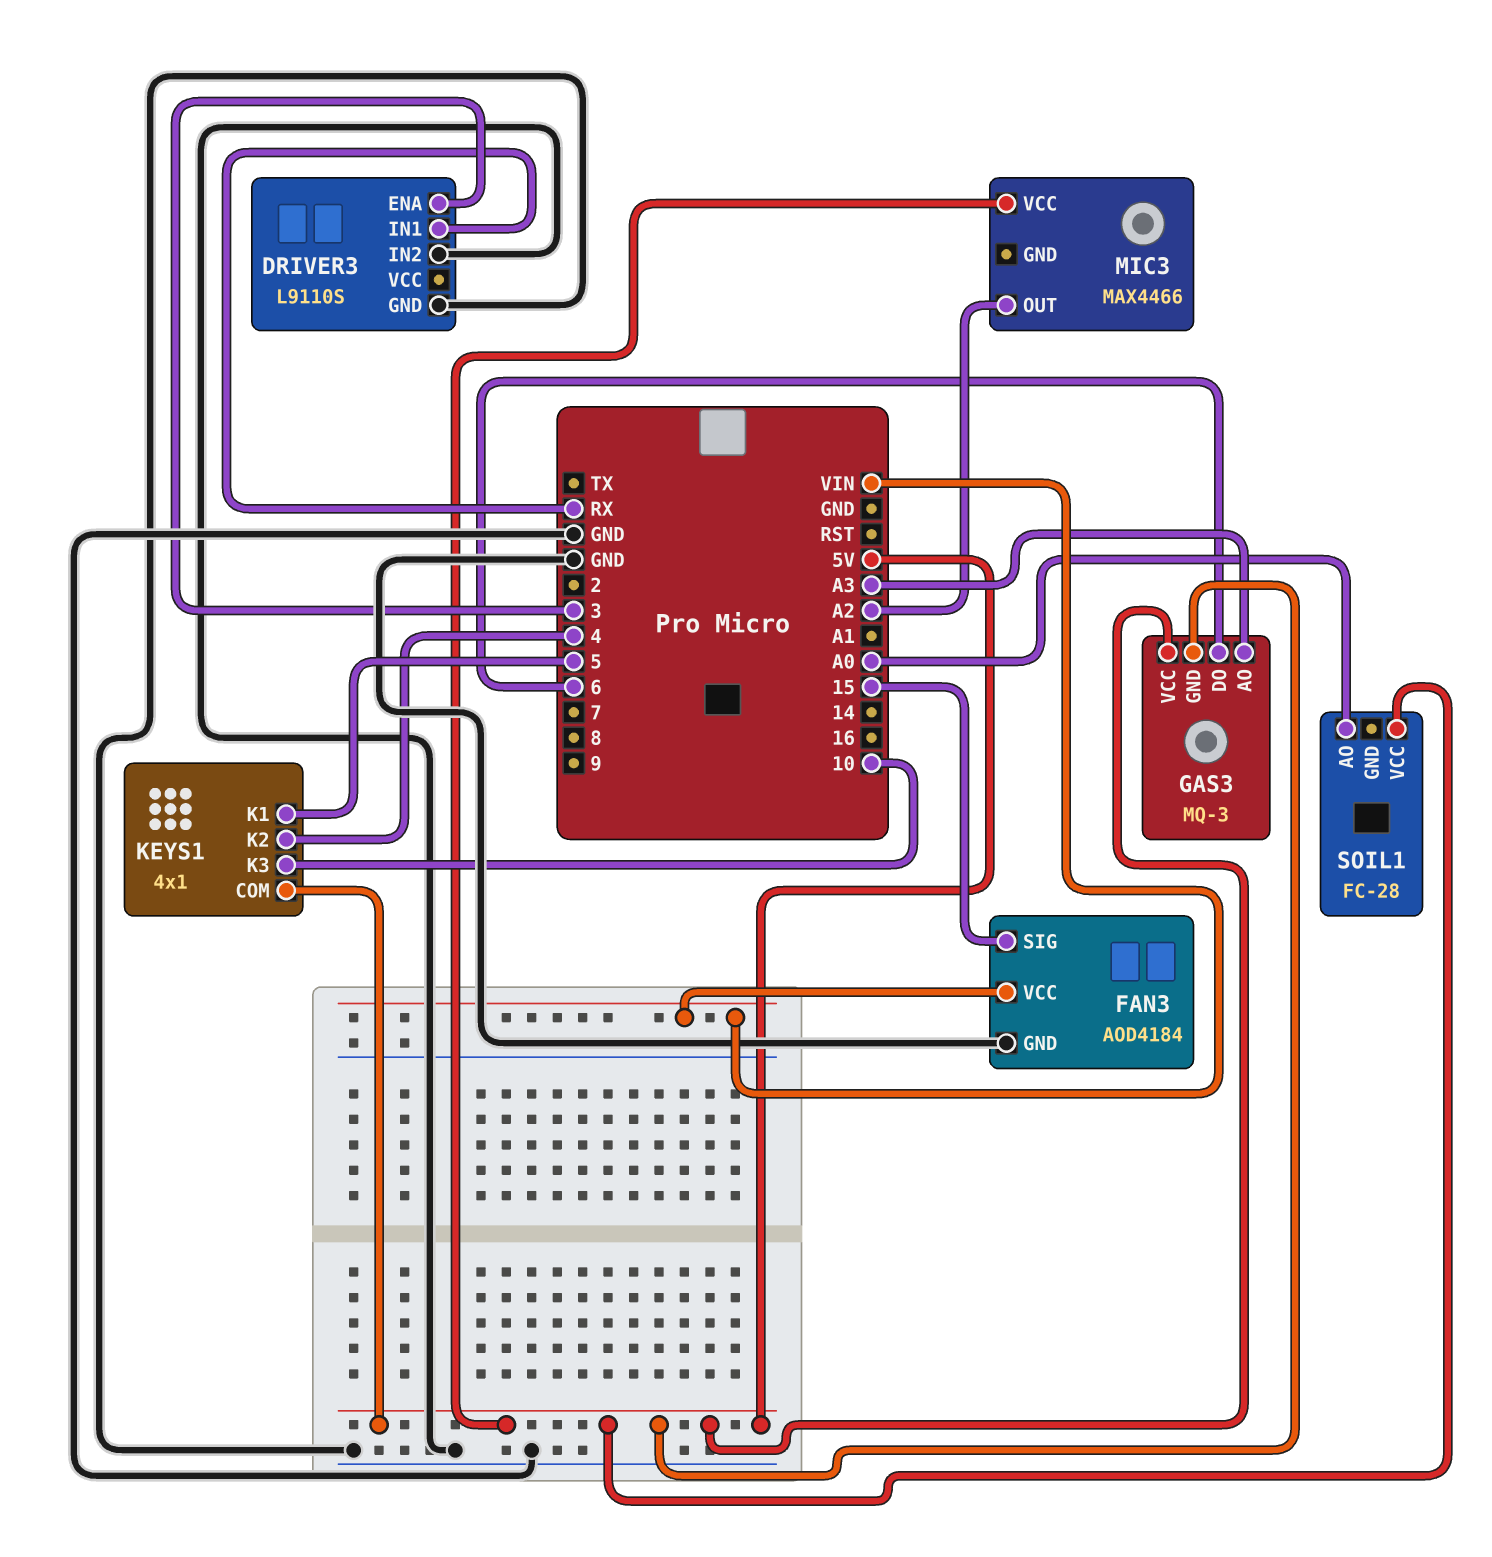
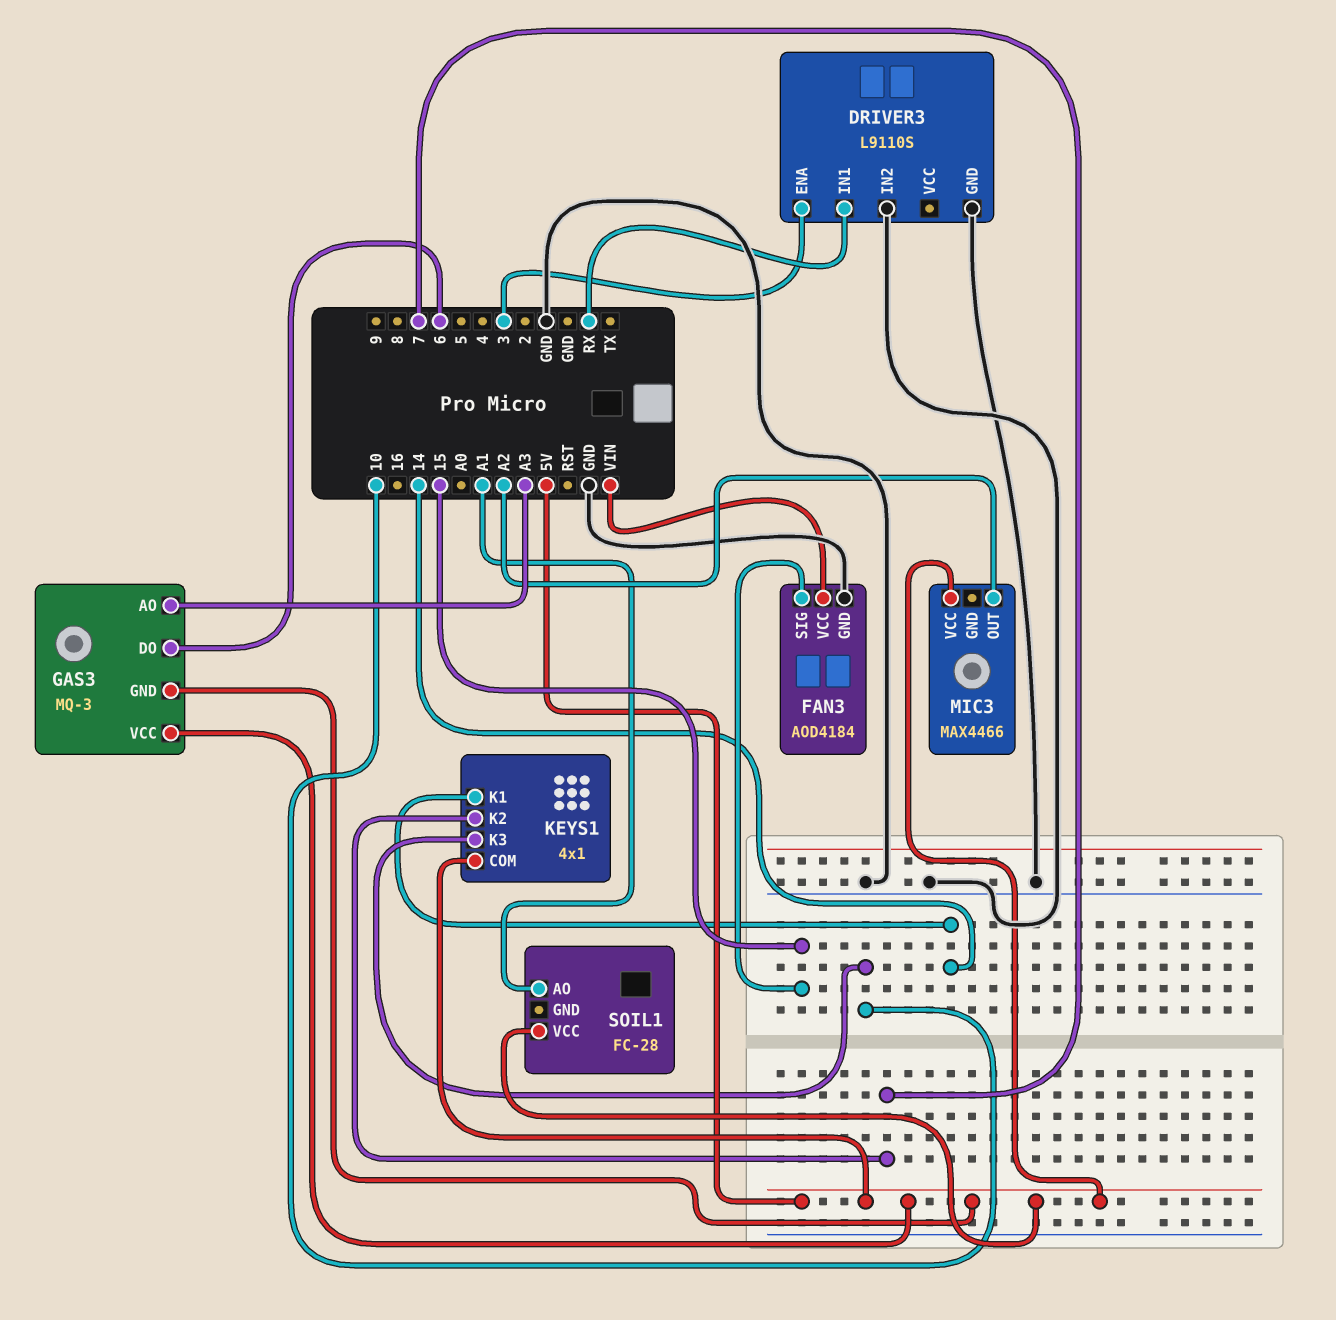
KEYS1 pin K1: 5 -> 14
KEYS1 pin K2: 4 -> 7
SOIL1 pin AO: A0 -> A1

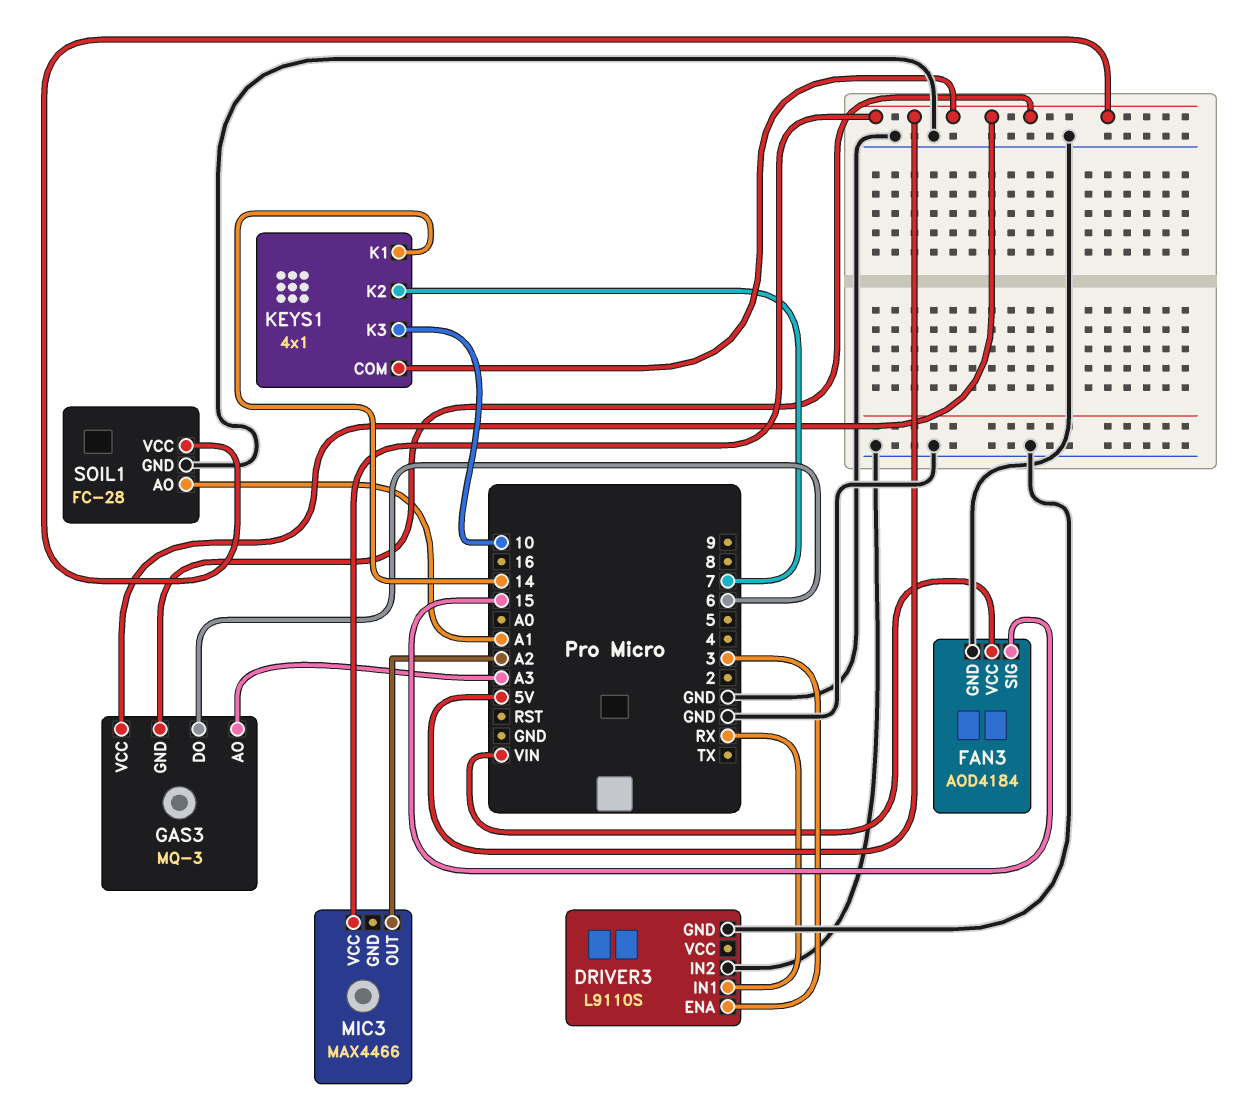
SOIL1 pin GND: none -> GND

